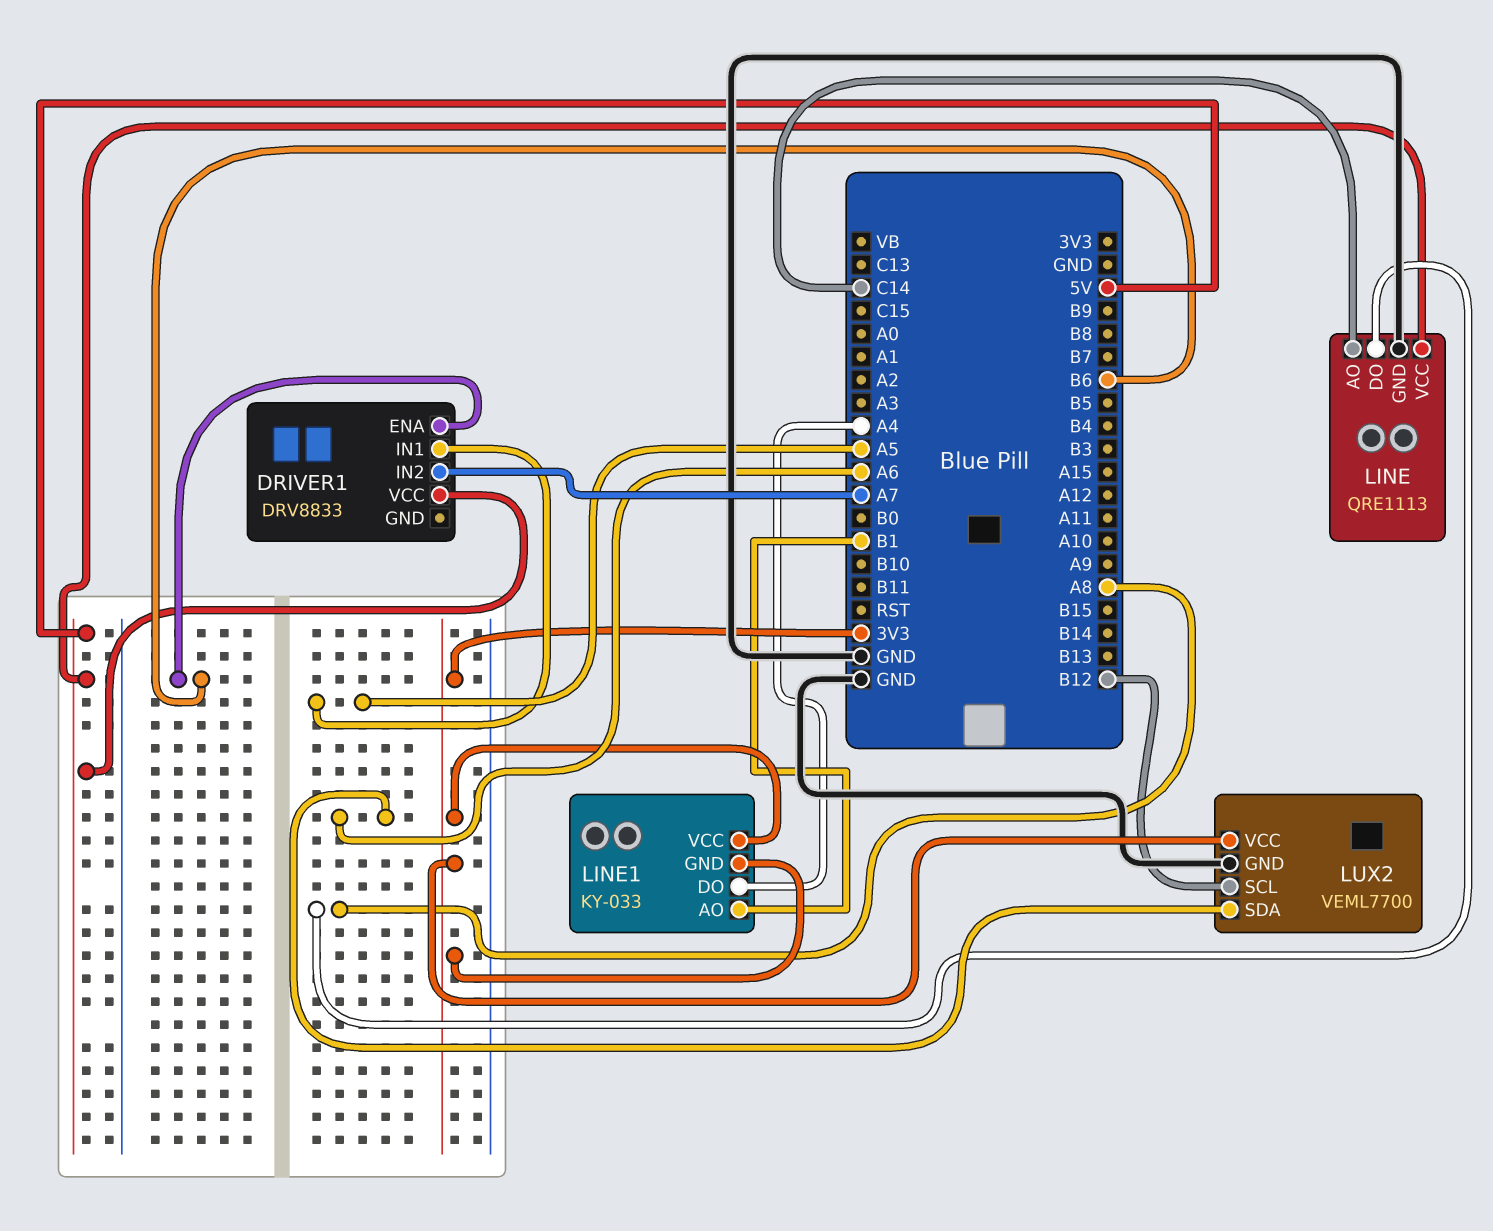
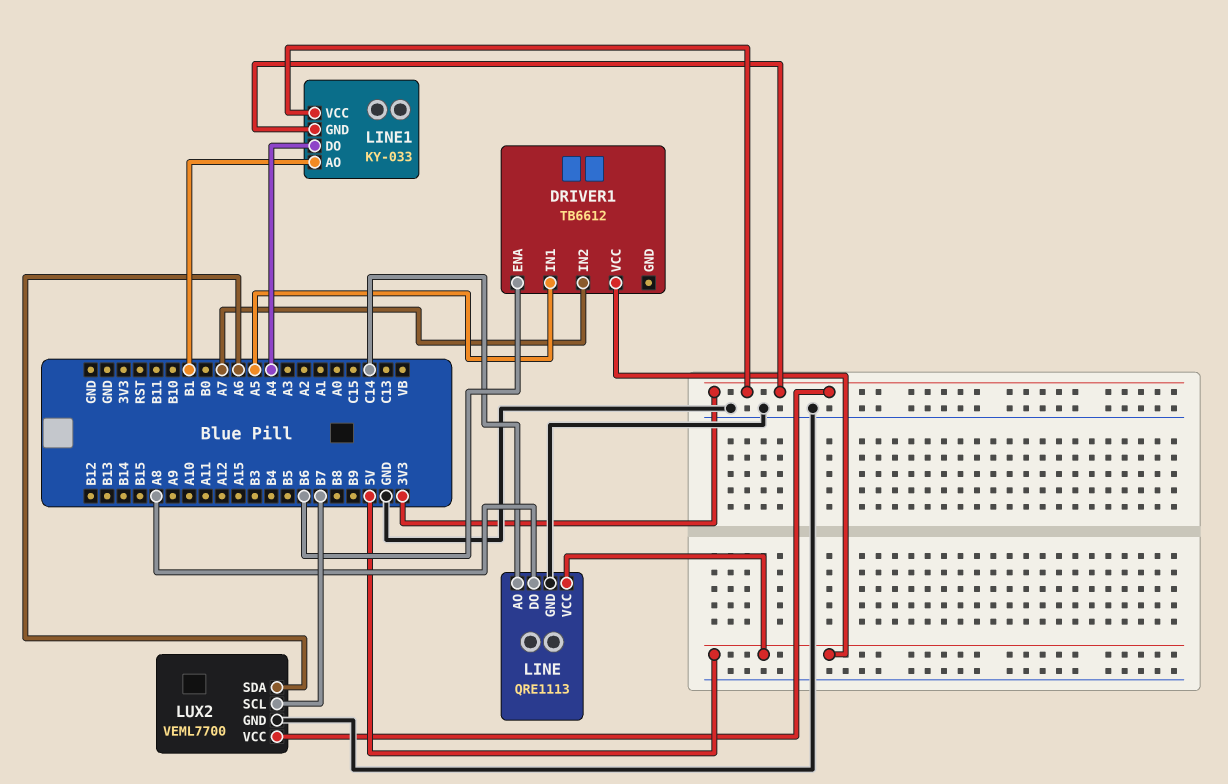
DRIVER1: DRV8833 -> TB6612
LUX2 pin SCL: B12 -> B7

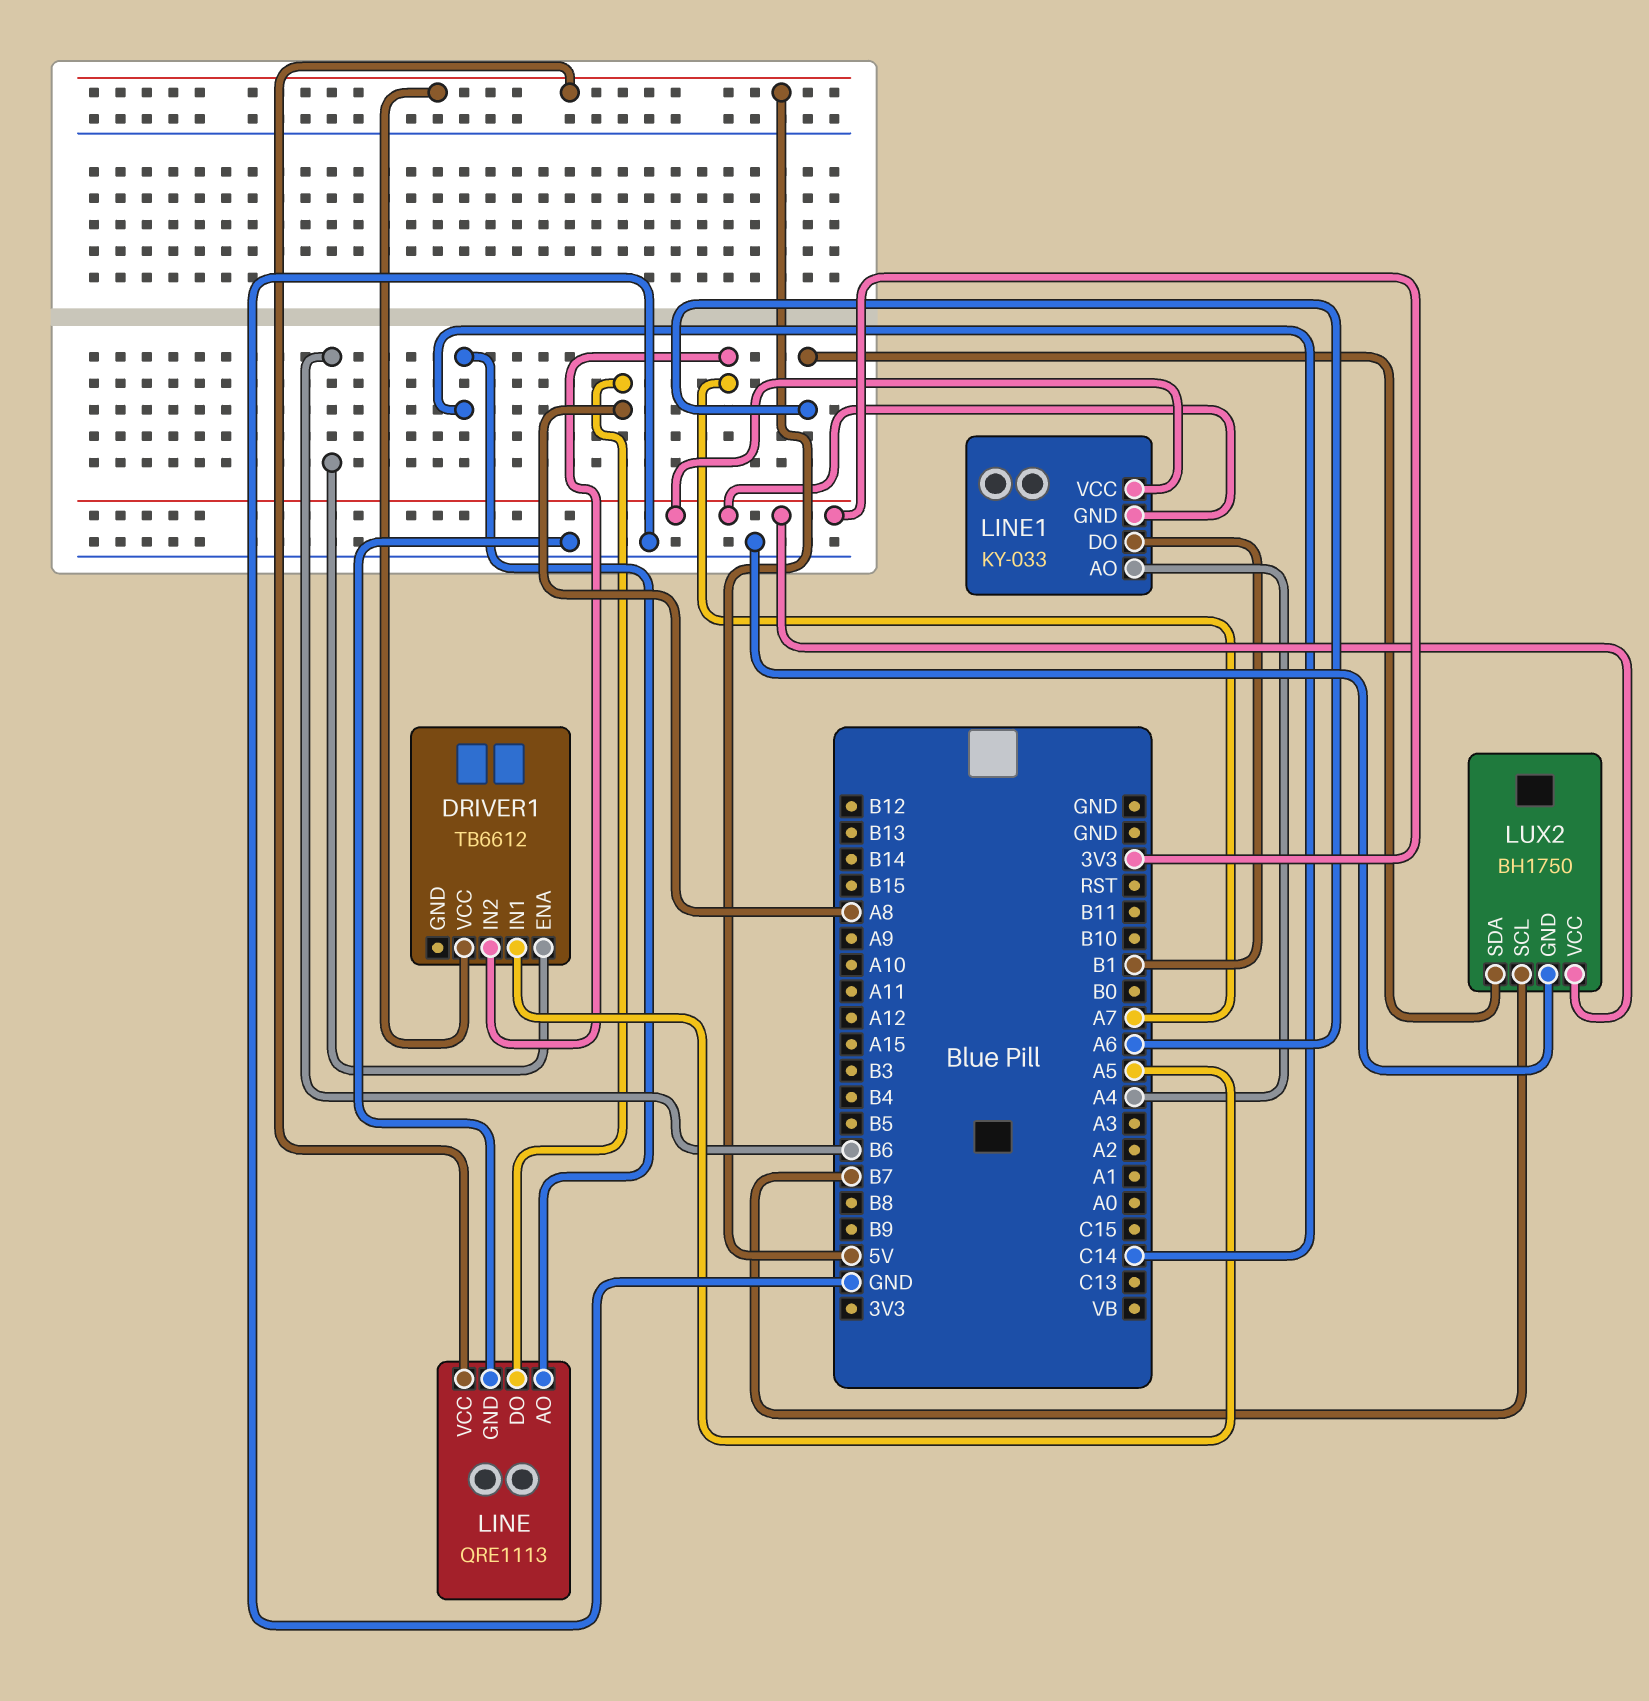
LINE1 pin AO: B1 -> A4
LINE1 pin DO: A4 -> B1
LUX2: VEML7700 -> BH1750

